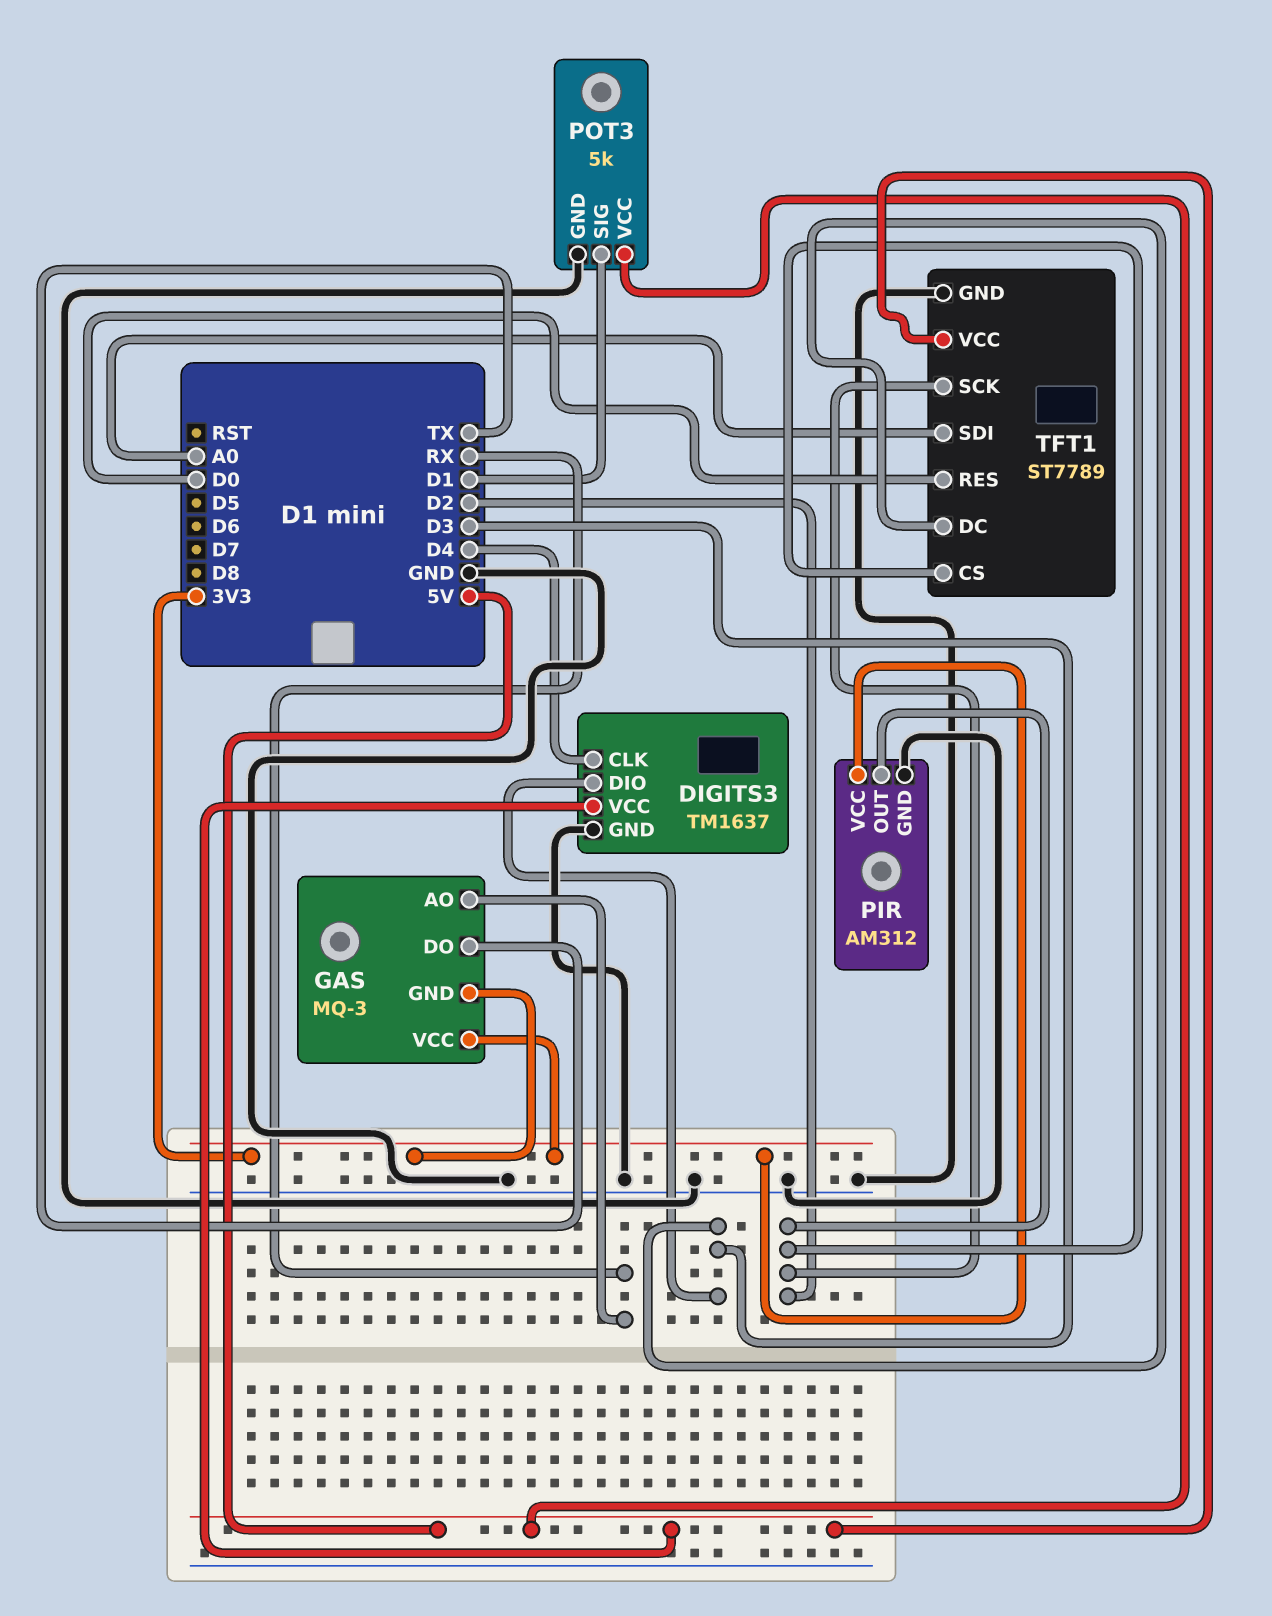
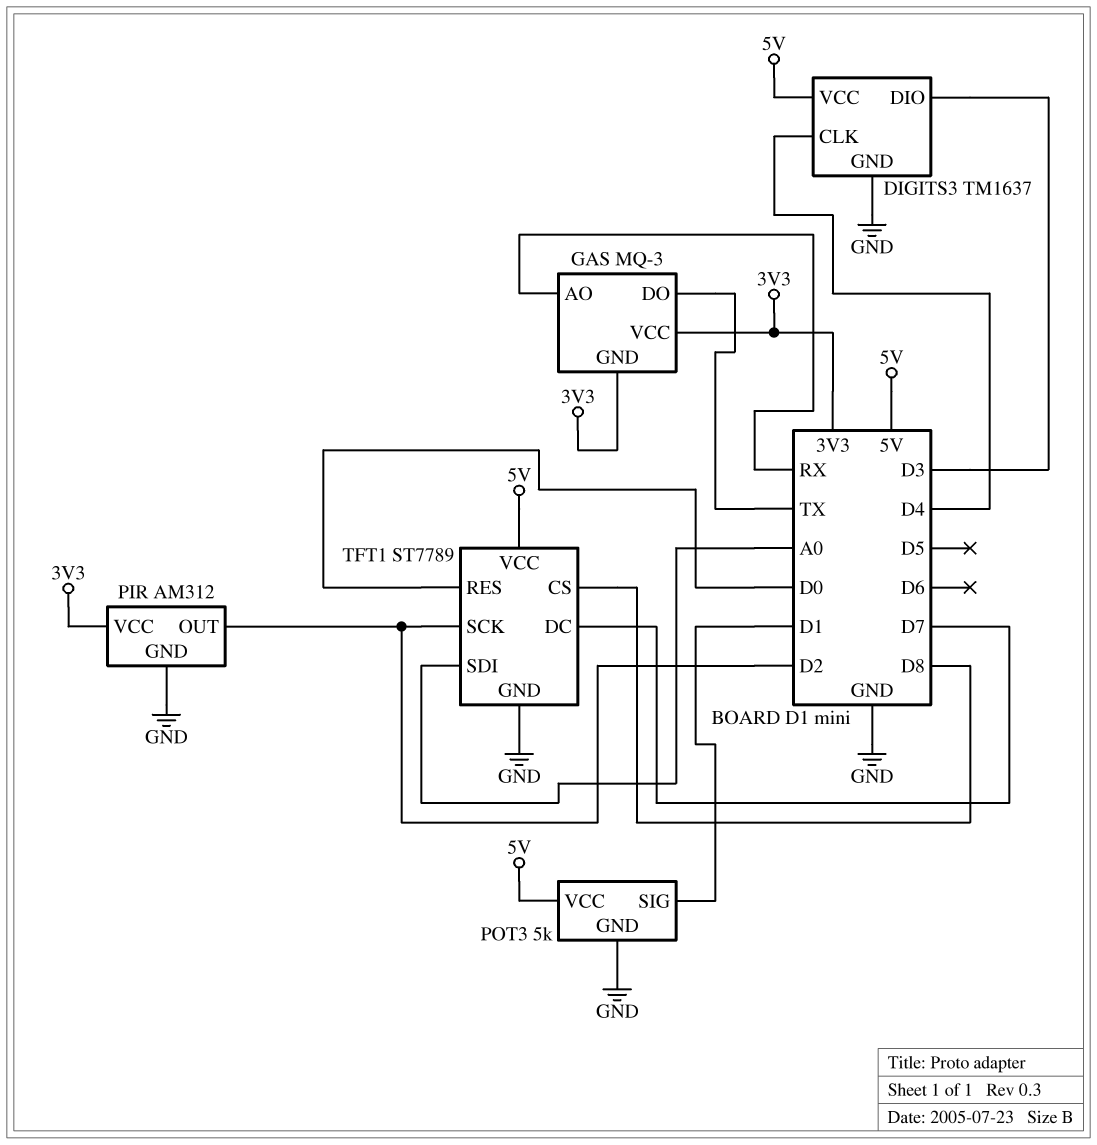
TFT1 pin CS: D2 -> D8
TFT1 pin DC: D3 -> D7

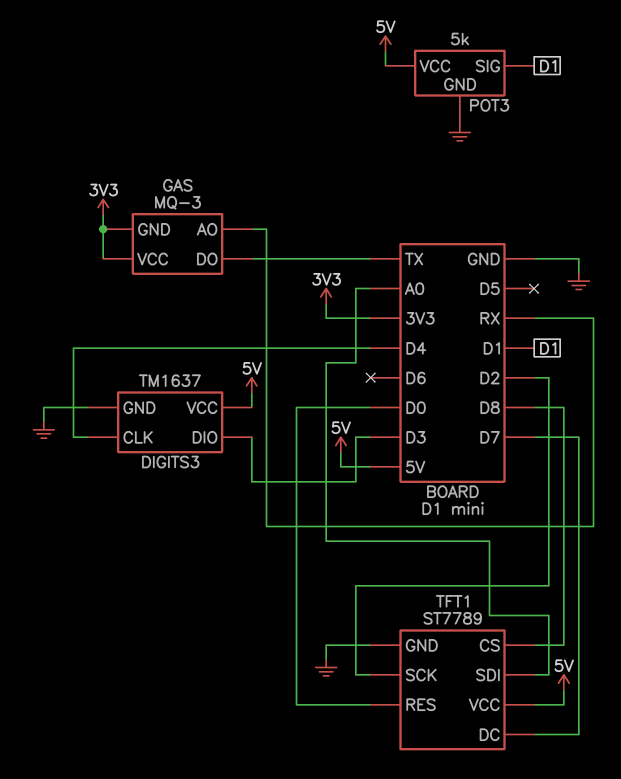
PIR: AM312 -> none
PIR pin GND: GND -> none
PIR pin OUT: D2 -> none
PIR pin VCC: 3V3 -> none

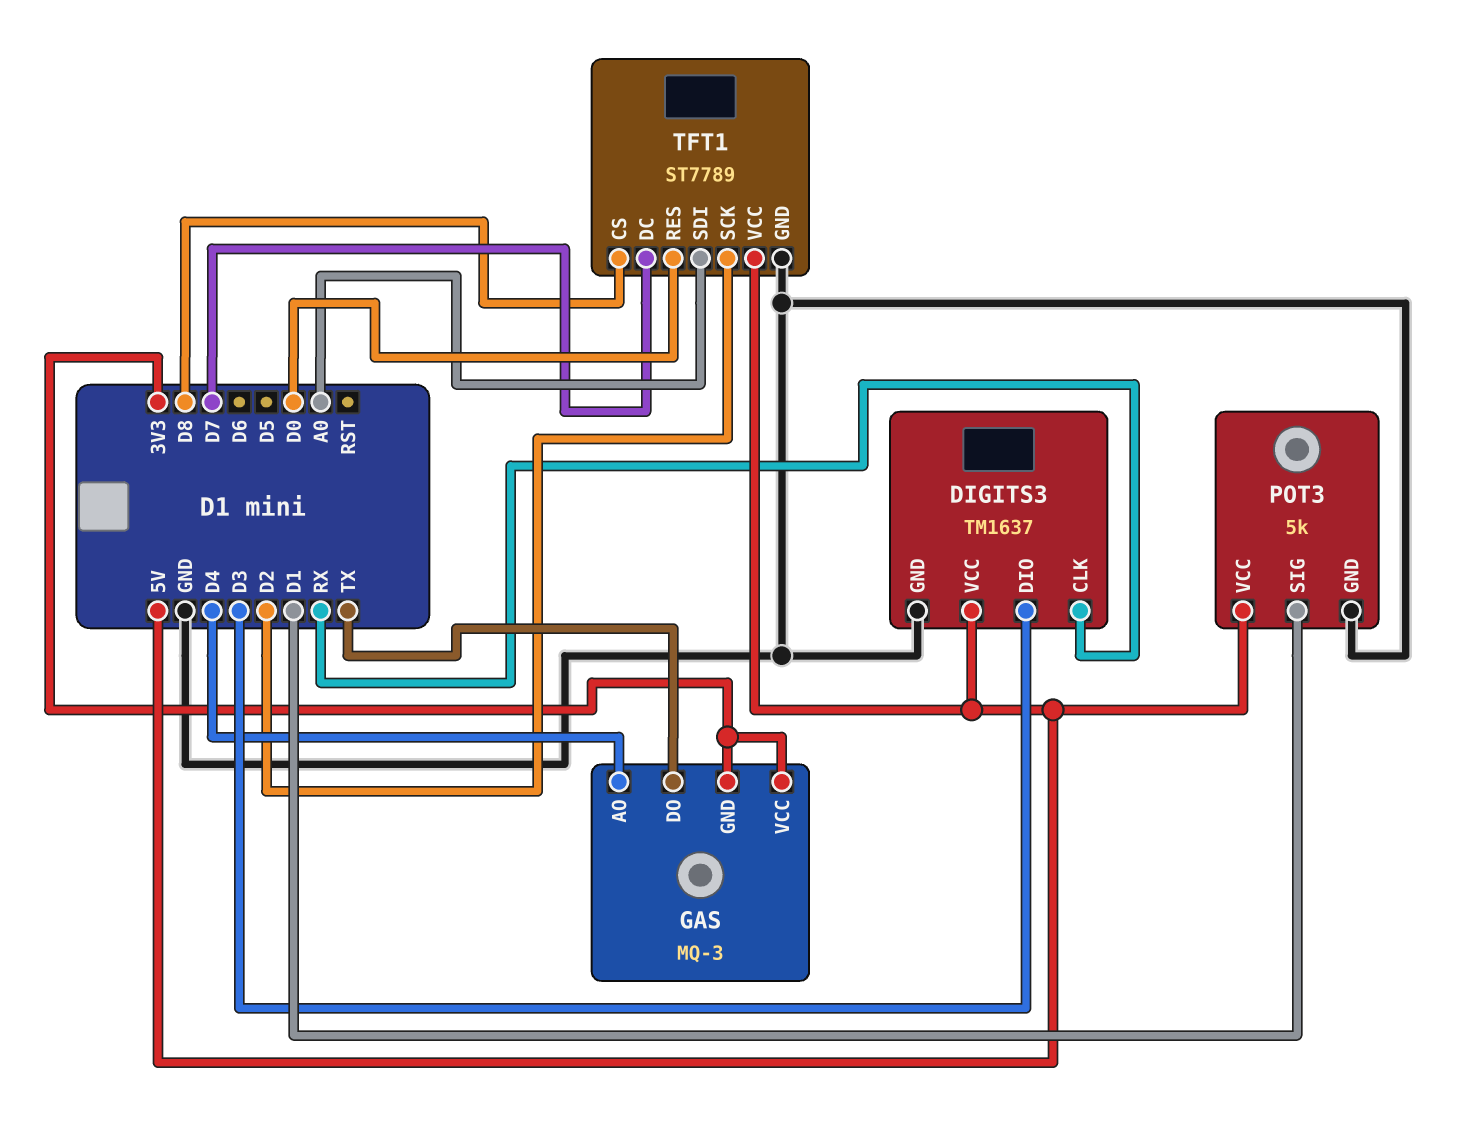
DIGITS3 pin CLK: D4 -> RX
GAS pin AO: RX -> D4

